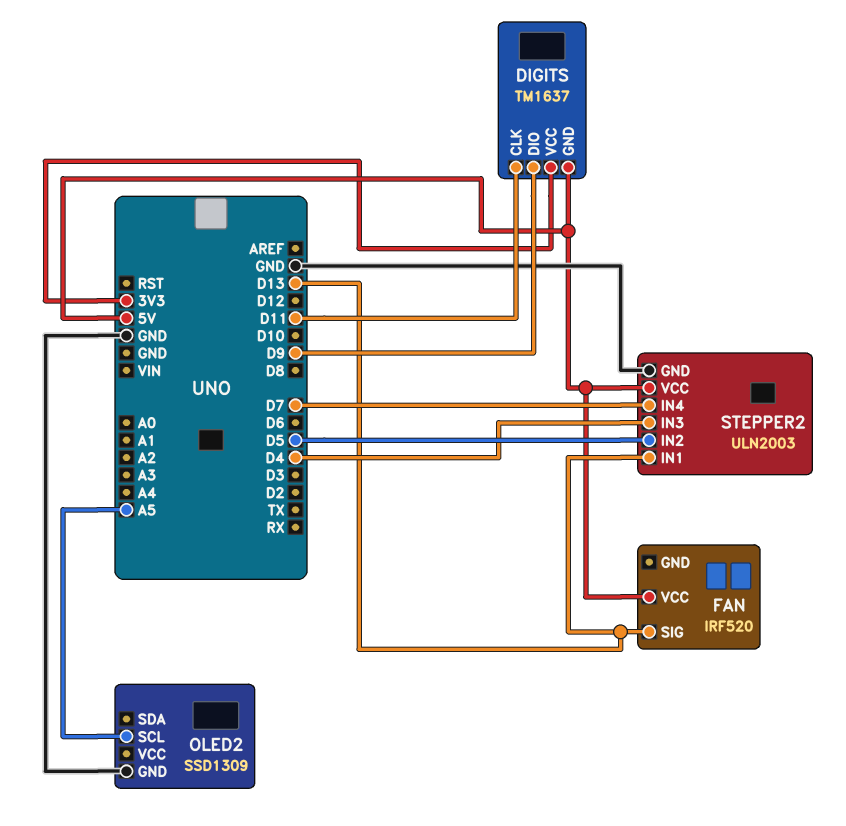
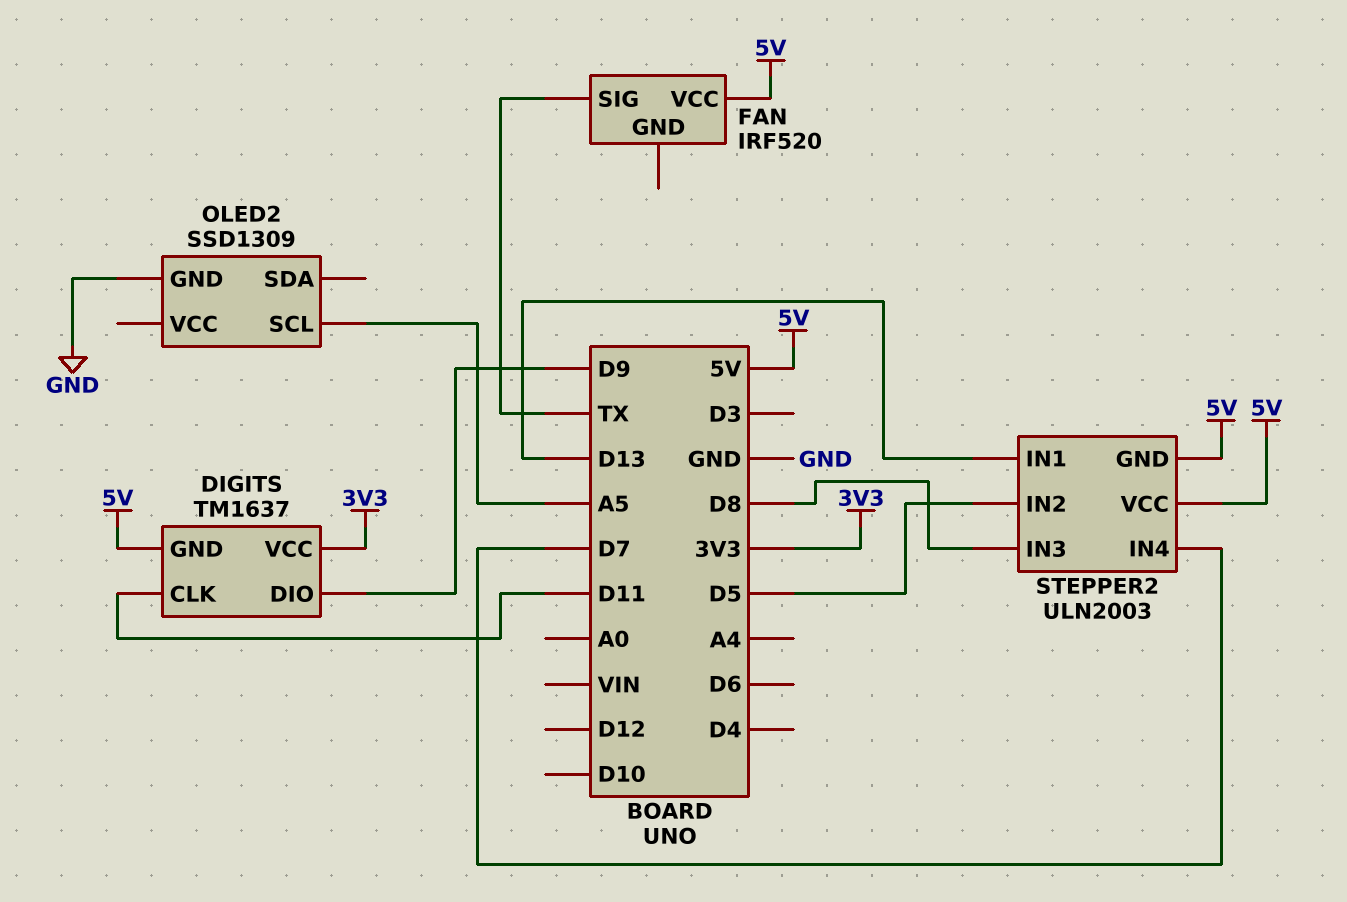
FAN pin SIG: D13 -> TX
STEPPER2 pin GND: GND -> 5V
STEPPER2 pin IN3: D4 -> D8

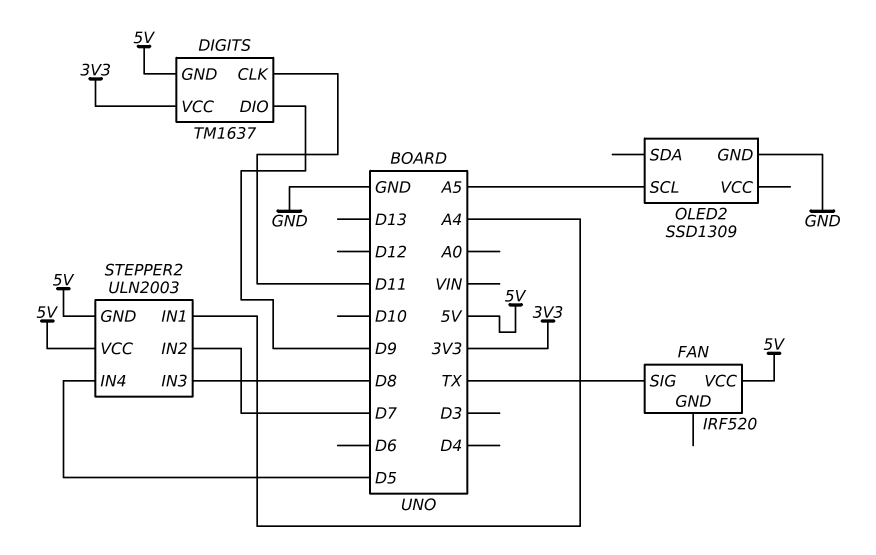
STEPPER2 pin IN1: D13 -> A4
STEPPER2 pin IN2: D5 -> D7
STEPPER2 pin IN4: D7 -> D5

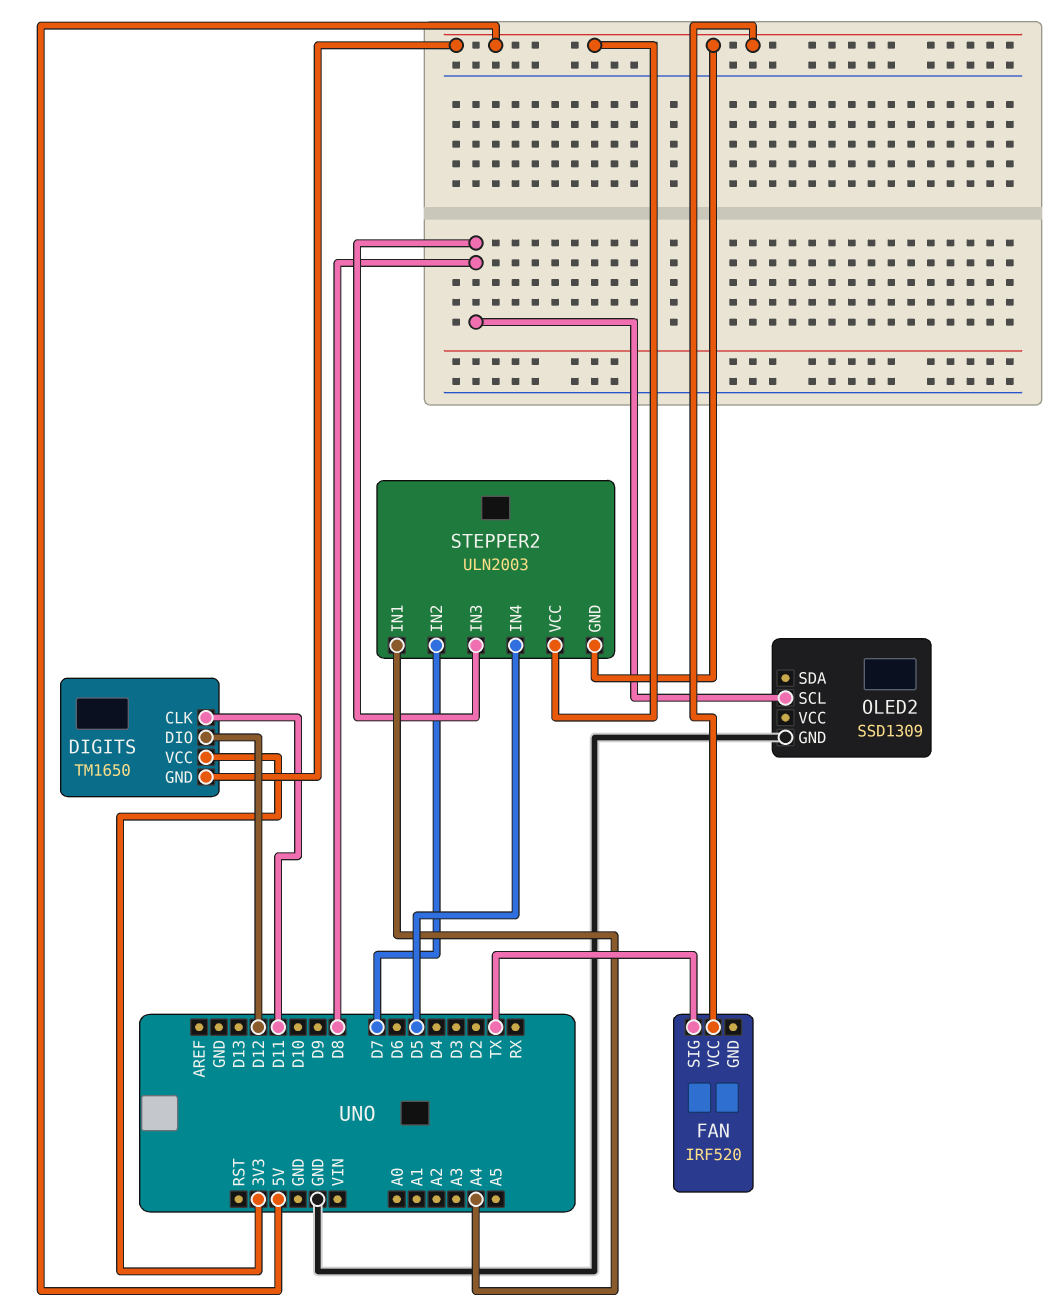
DIGITS: TM1637 -> TM1650
DIGITS pin DIO: D9 -> D12
OLED2 pin SCL: A5 -> D8

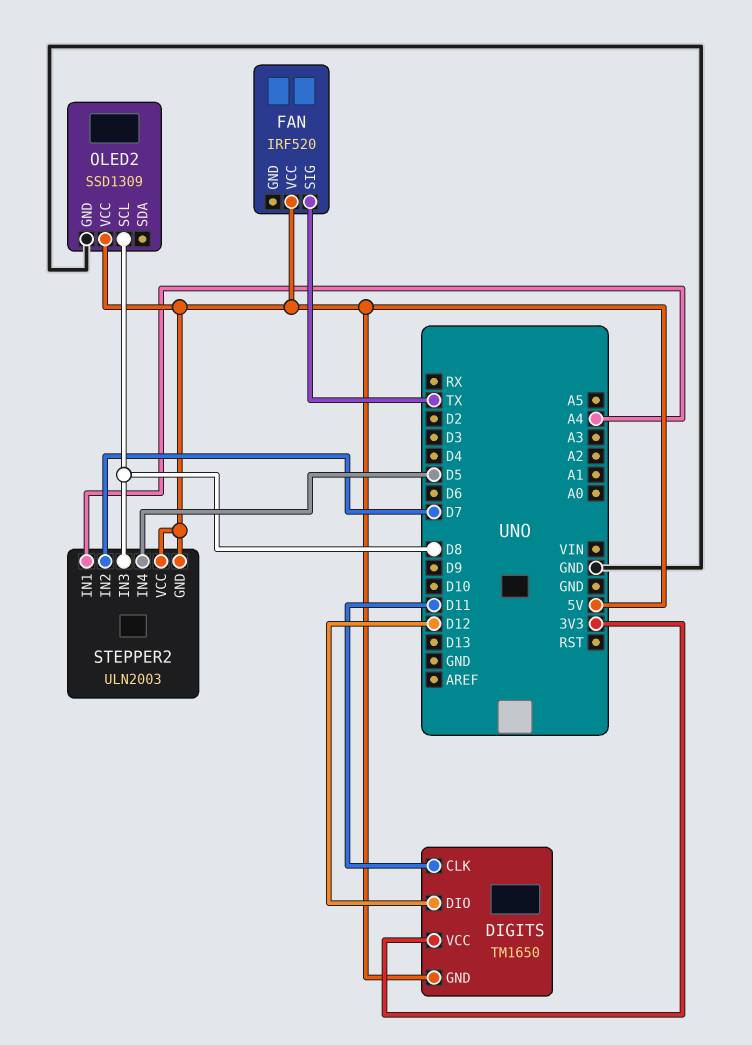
OLED2 pin VCC: none -> 5V

